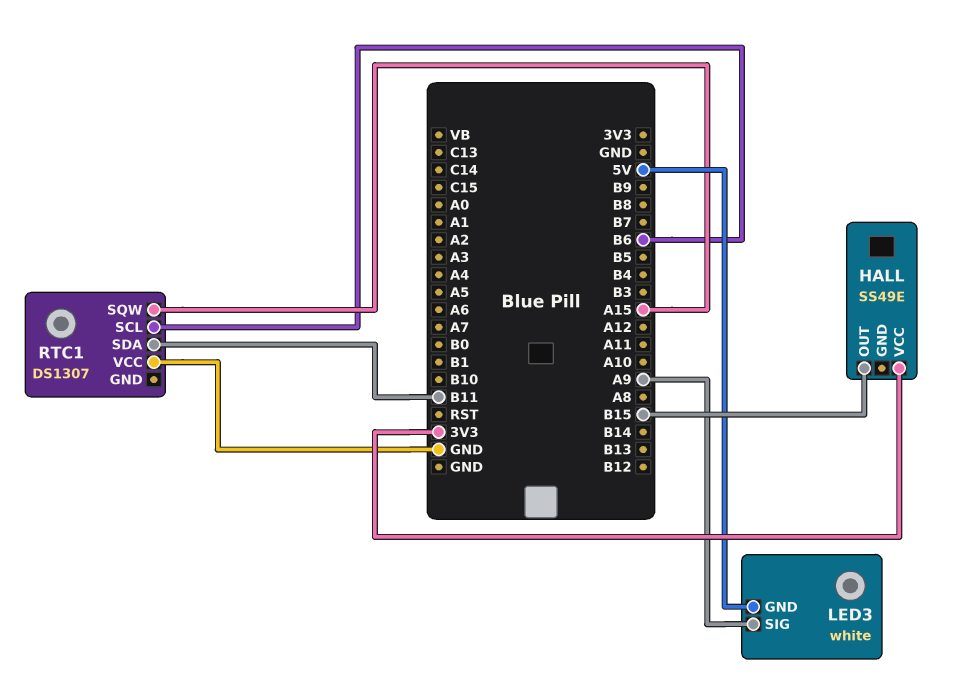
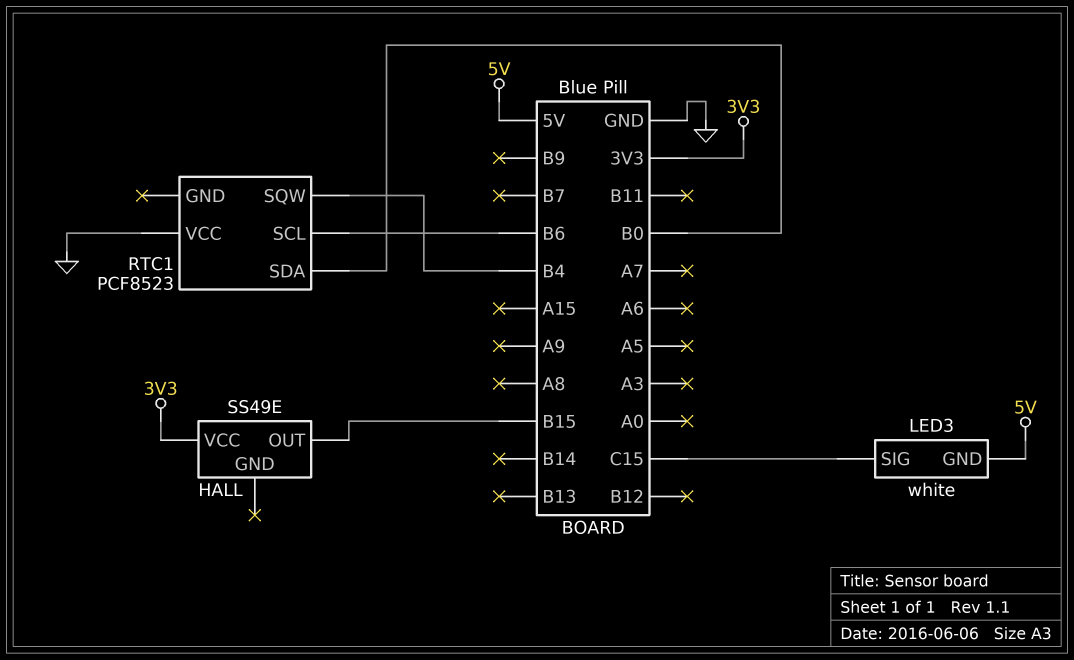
LED3 pin SIG: A9 -> C15
RTC1: DS1307 -> PCF8523
RTC1 pin SDA: B11 -> B0
RTC1 pin SQW: A15 -> B4

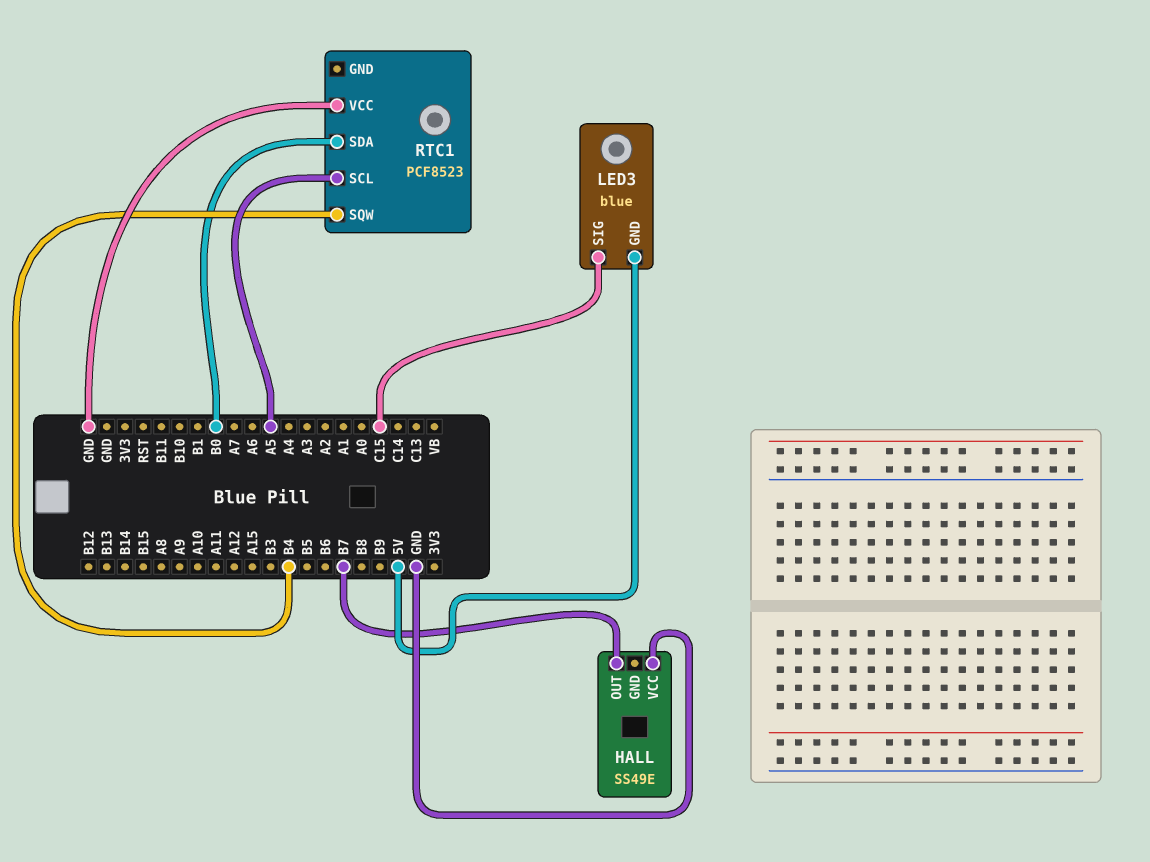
HALL pin OUT: B15 -> B7
HALL pin VCC: 3V3 -> GND
LED3: white -> blue
RTC1 pin SCL: B6 -> A5

